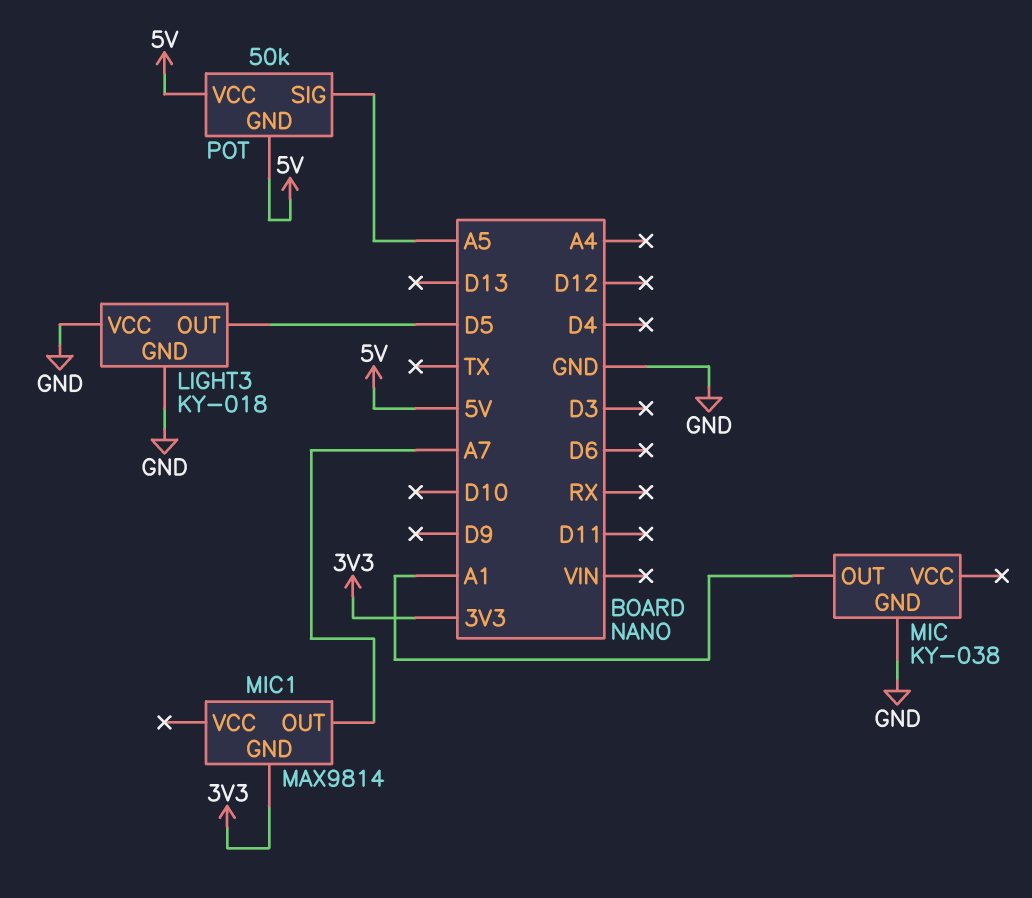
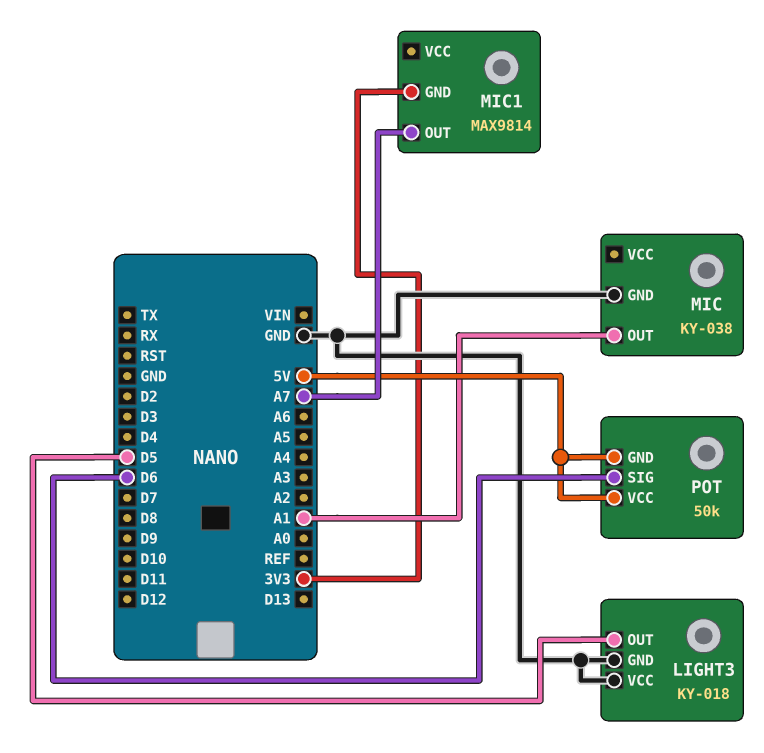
POT pin SIG: A5 -> D6

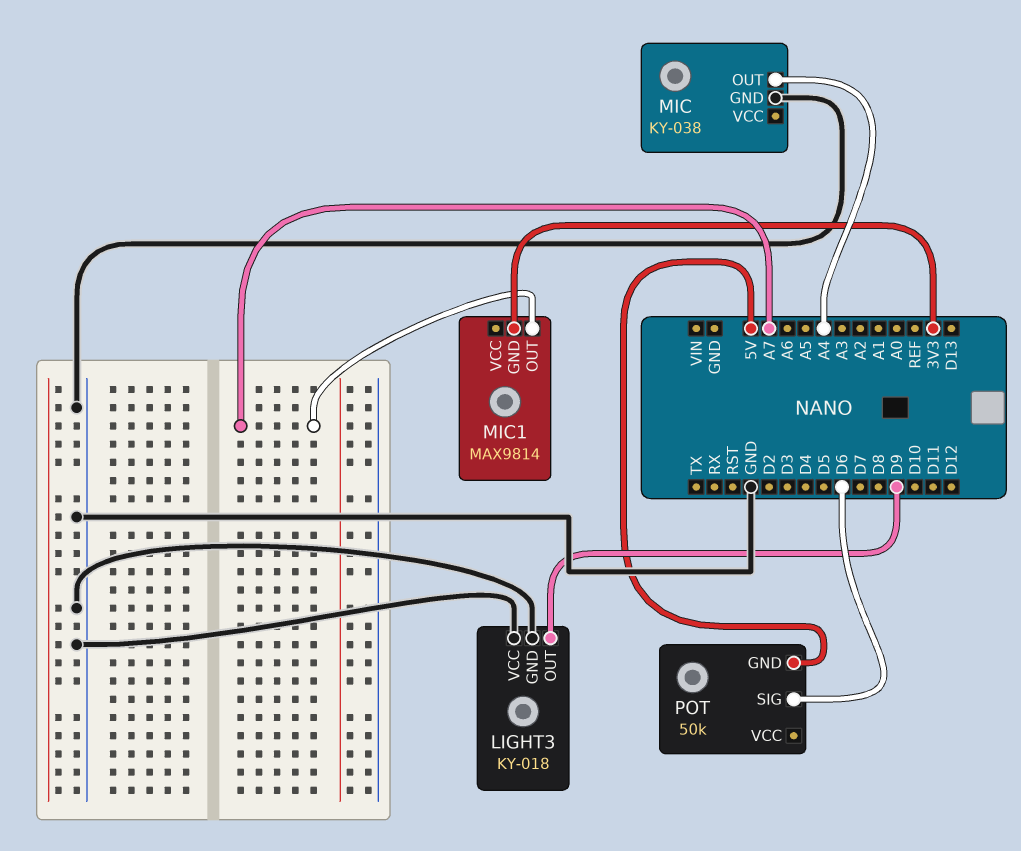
LIGHT3 pin OUT: D5 -> D9
MIC pin OUT: A1 -> A4
POT pin VCC: 5V -> none

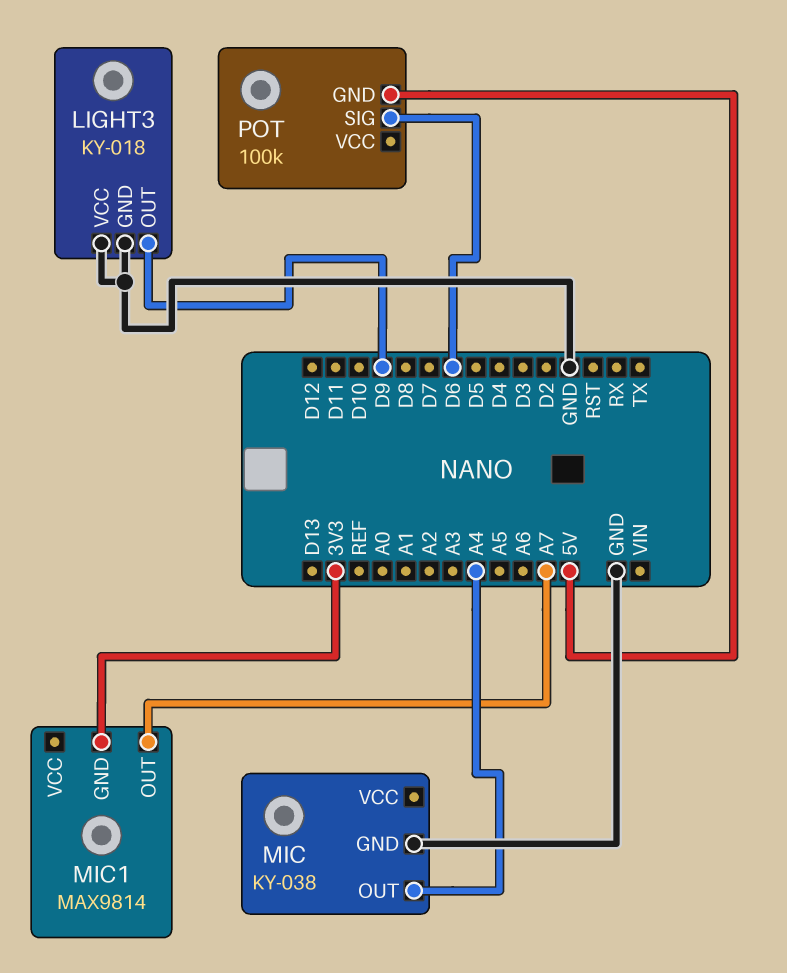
POT: 50k -> 100k

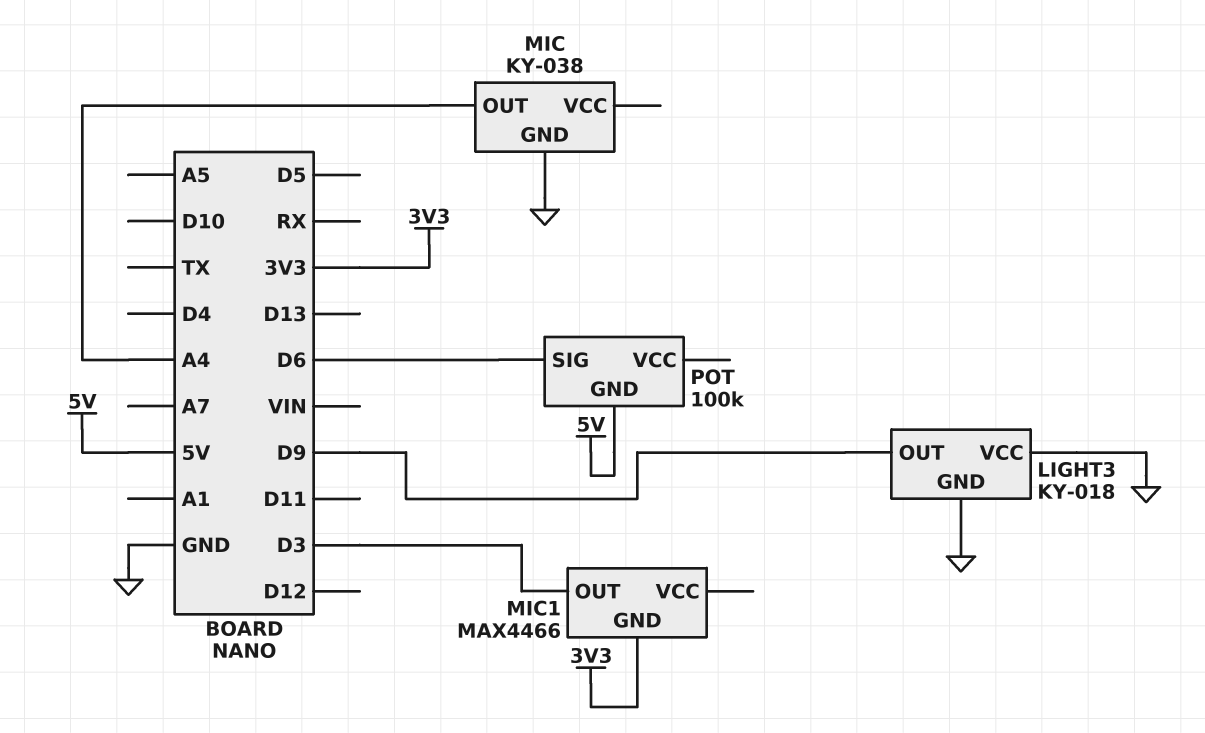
MIC1: MAX9814 -> MAX4466
MIC1 pin OUT: A7 -> D3

